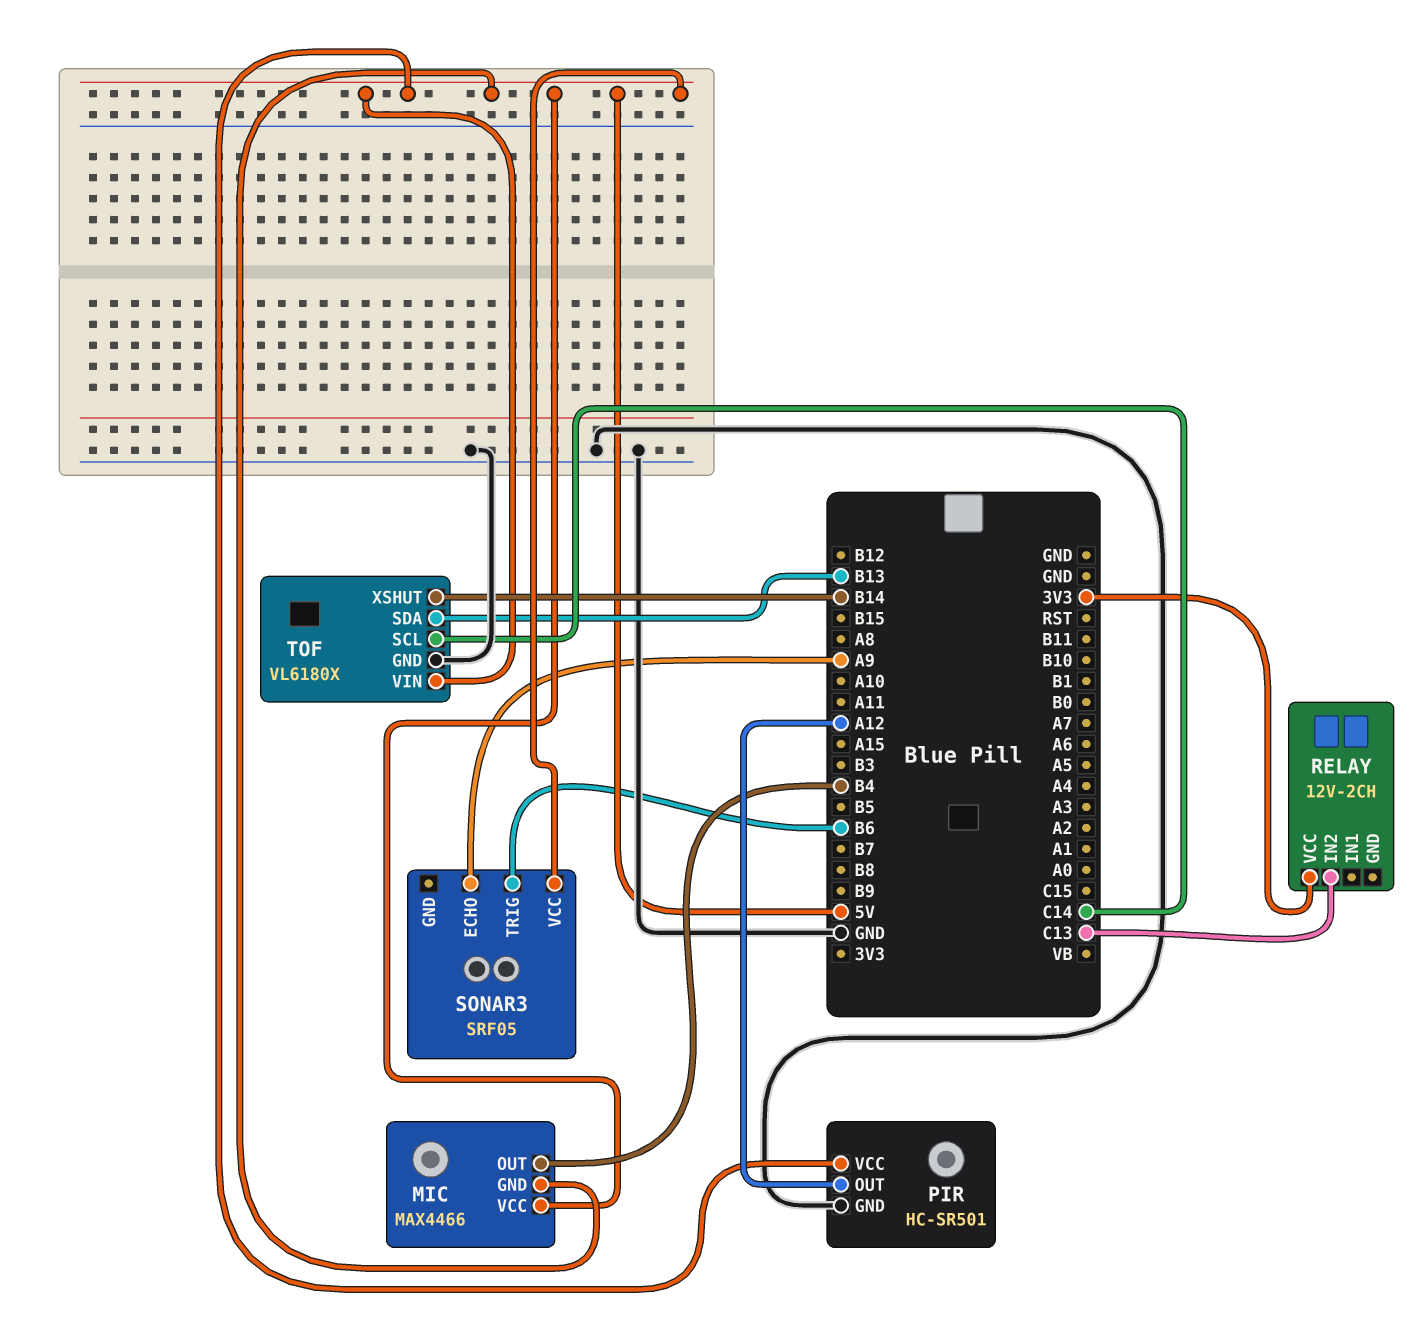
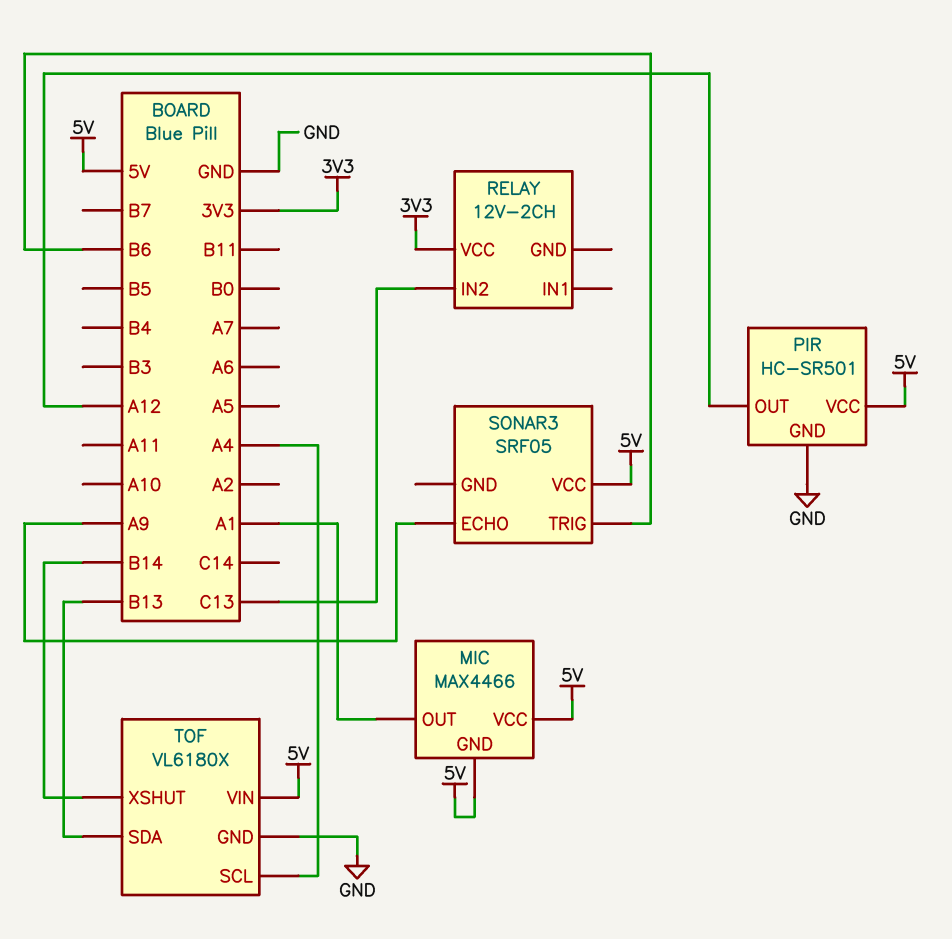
MIC pin OUT: B4 -> A1
TOF pin SCL: C14 -> A4

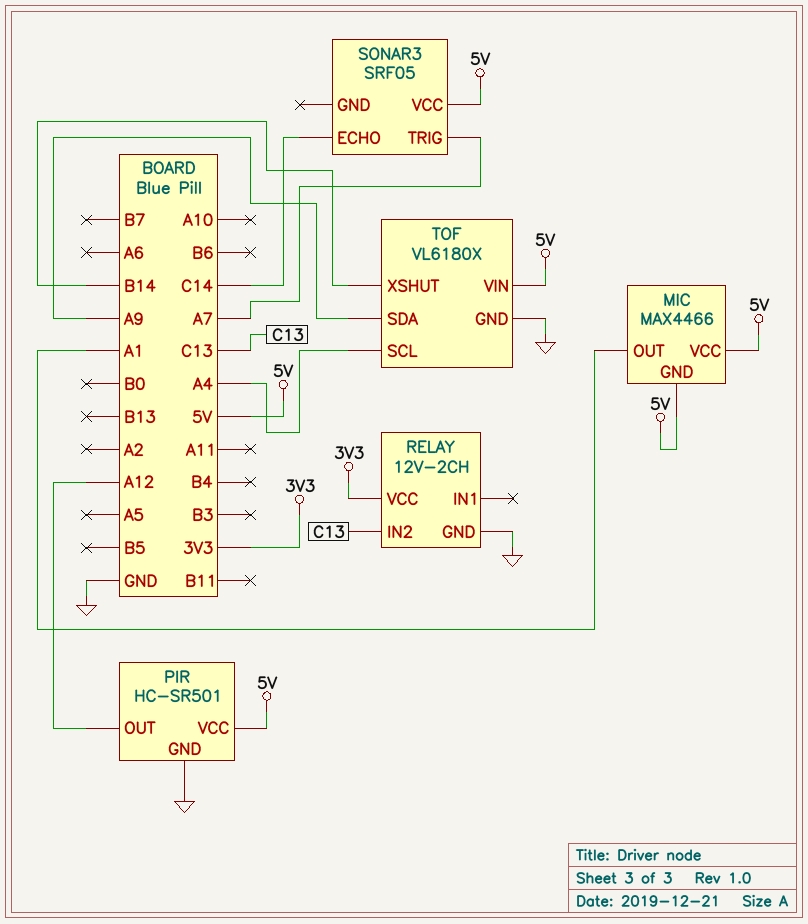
RELAY pin GND: none -> GND
SONAR3 pin ECHO: A9 -> C14
SONAR3 pin TRIG: B6 -> A7
TOF pin SDA: B13 -> A9

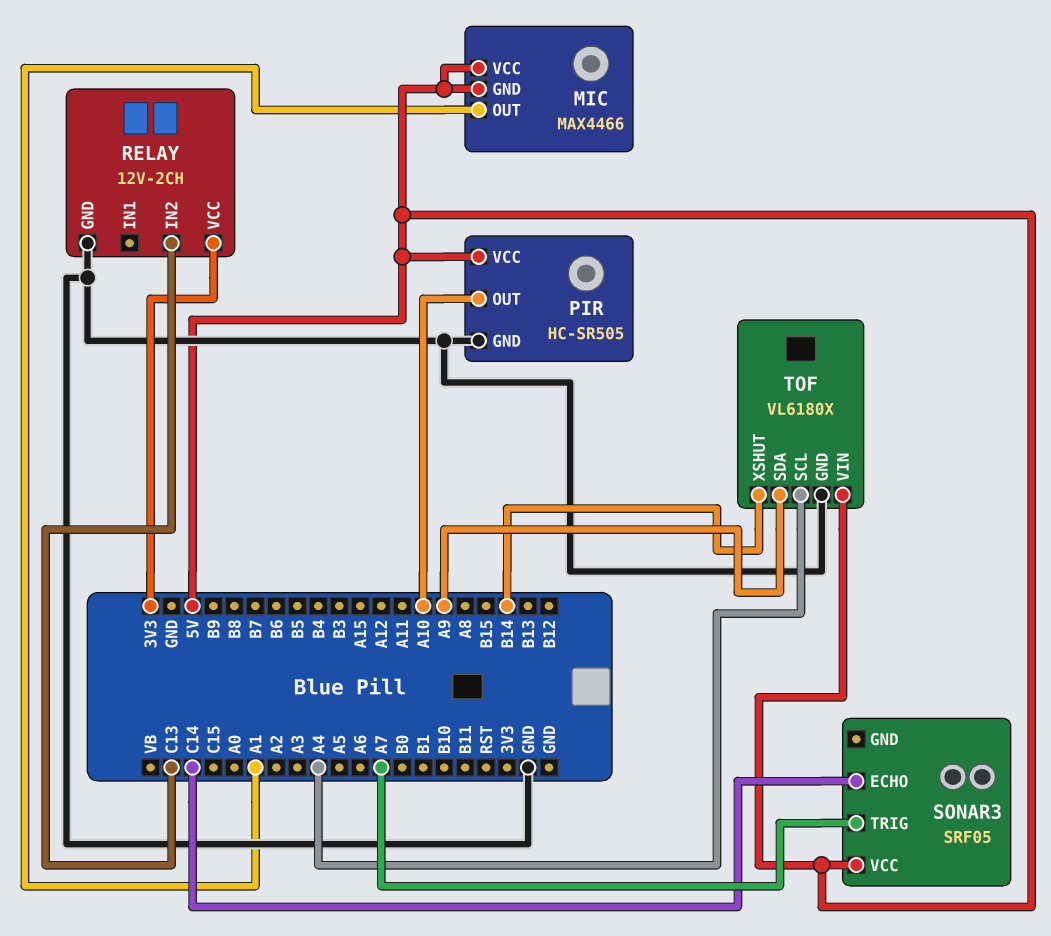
PIR: HC-SR501 -> HC-SR505
PIR pin OUT: A12 -> A10

